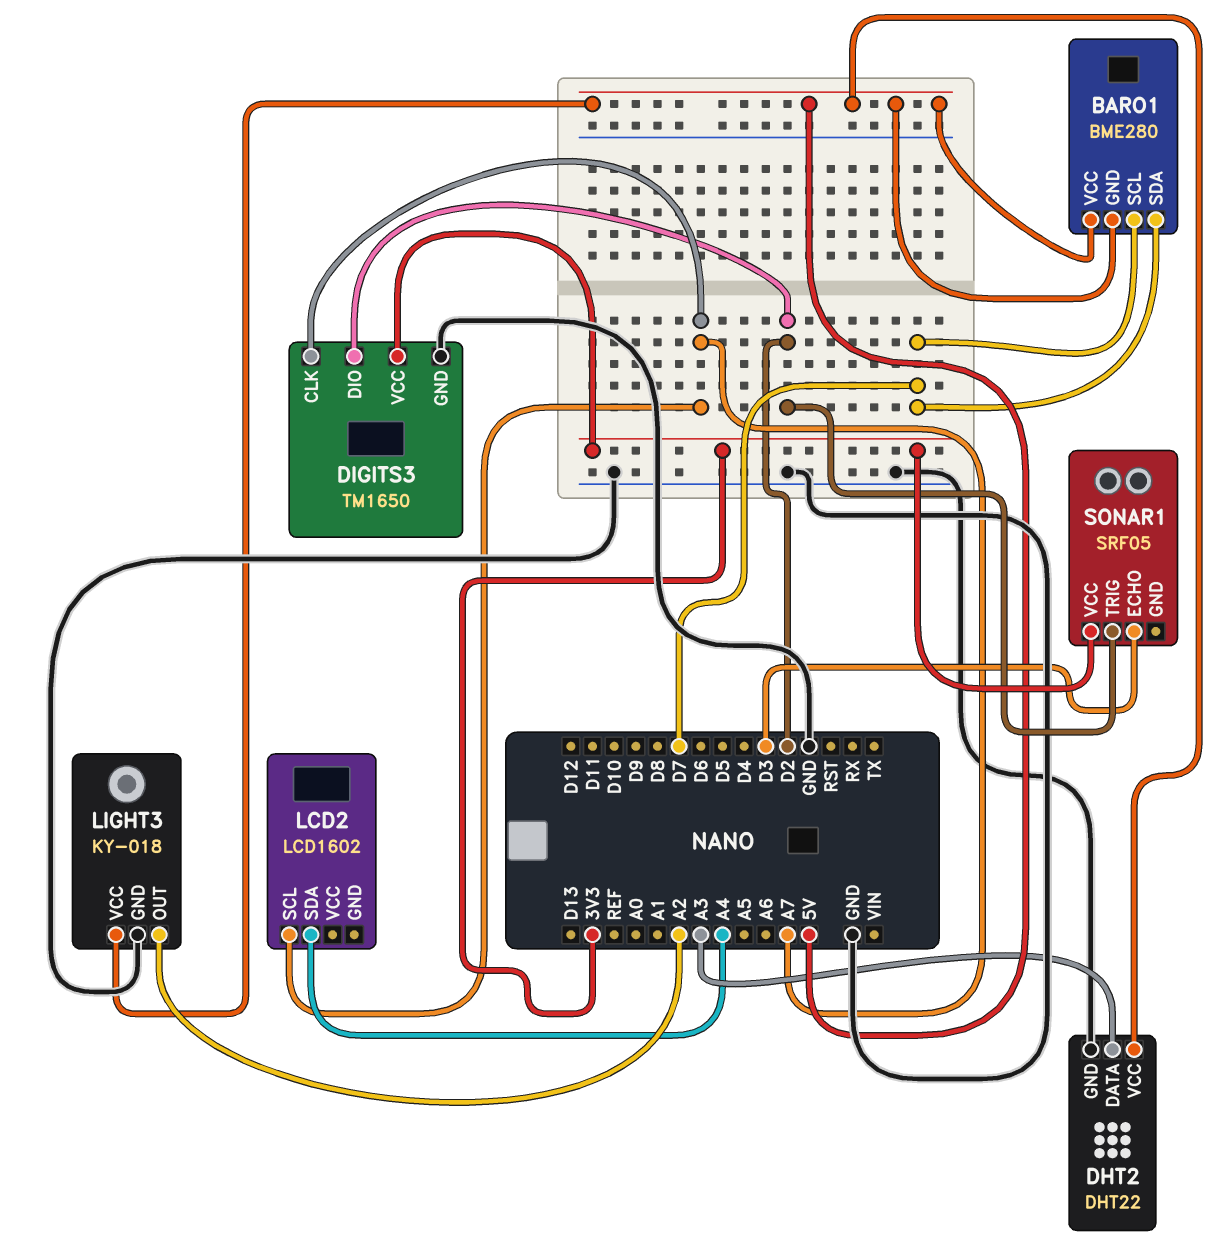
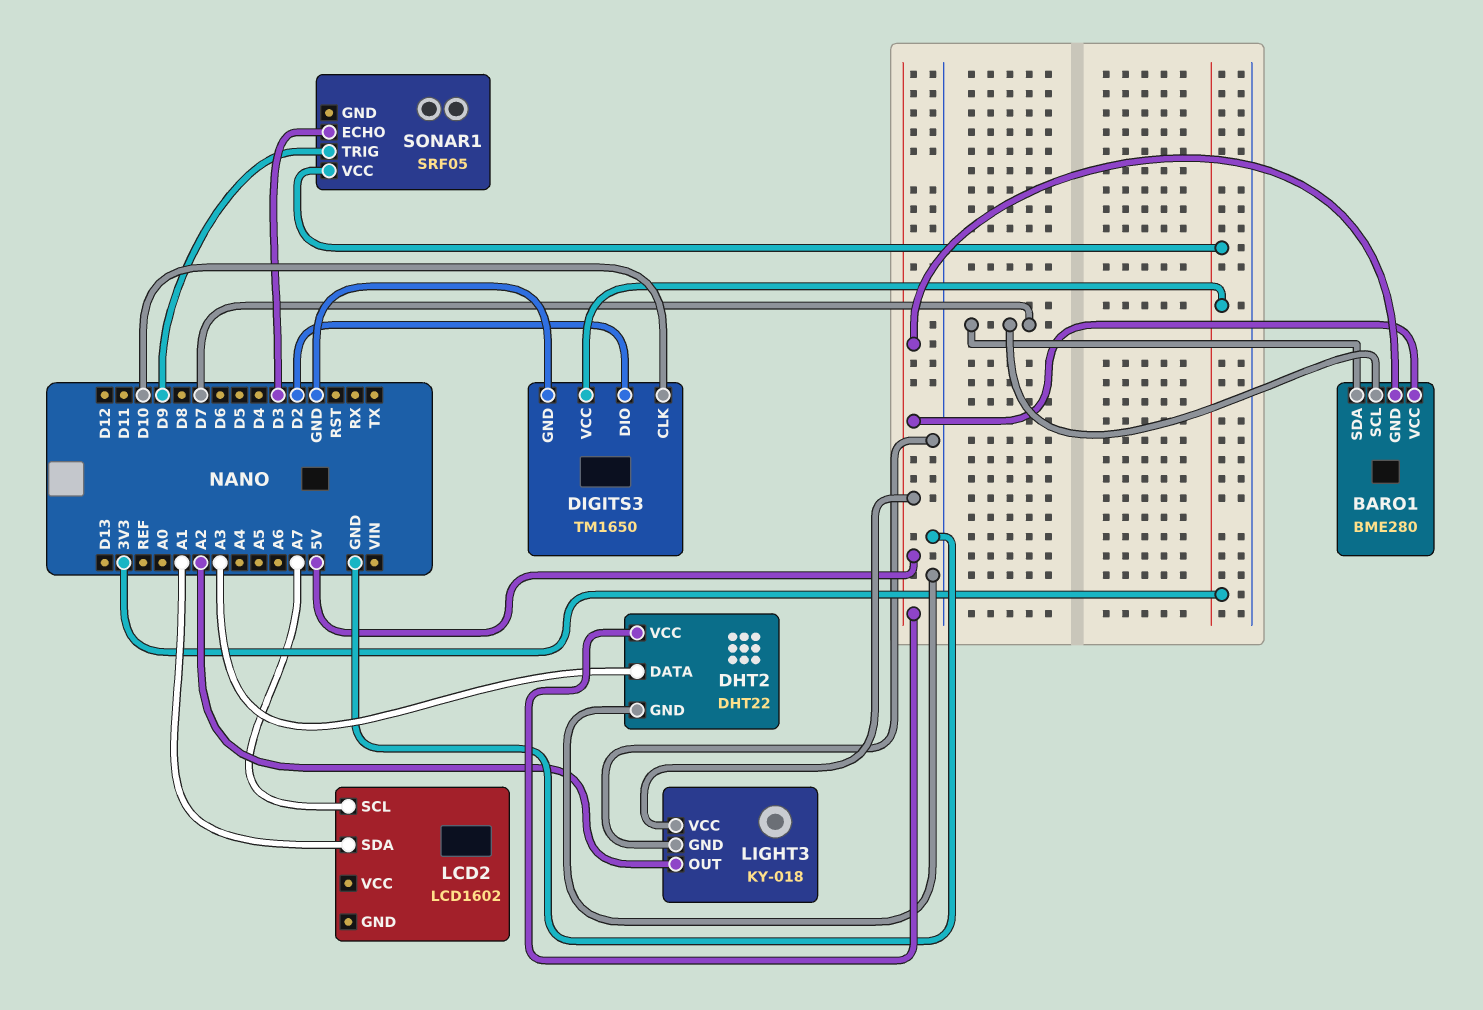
DIGITS3 pin CLK: A7 -> D10
LCD2 pin SDA: A4 -> A1
SONAR1 pin TRIG: D2 -> D9

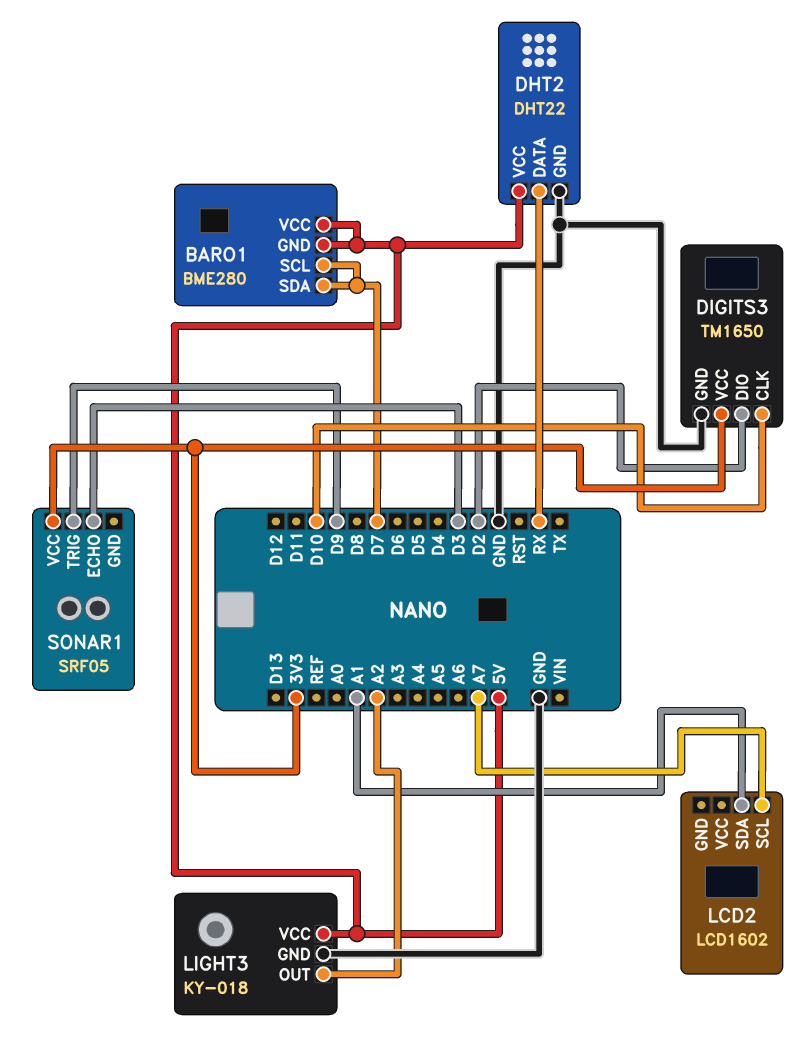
DHT2 pin DATA: A3 -> RX

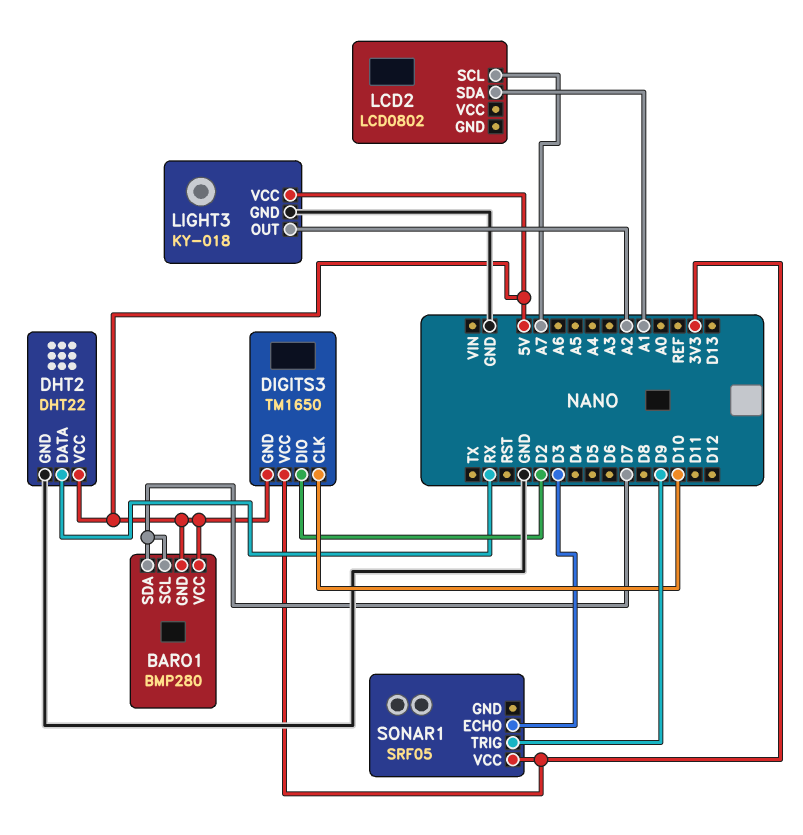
BARO1: BME280 -> BMP280
DIGITS3 pin GND: GND -> 5V
LCD2: LCD1602 -> LCD0802

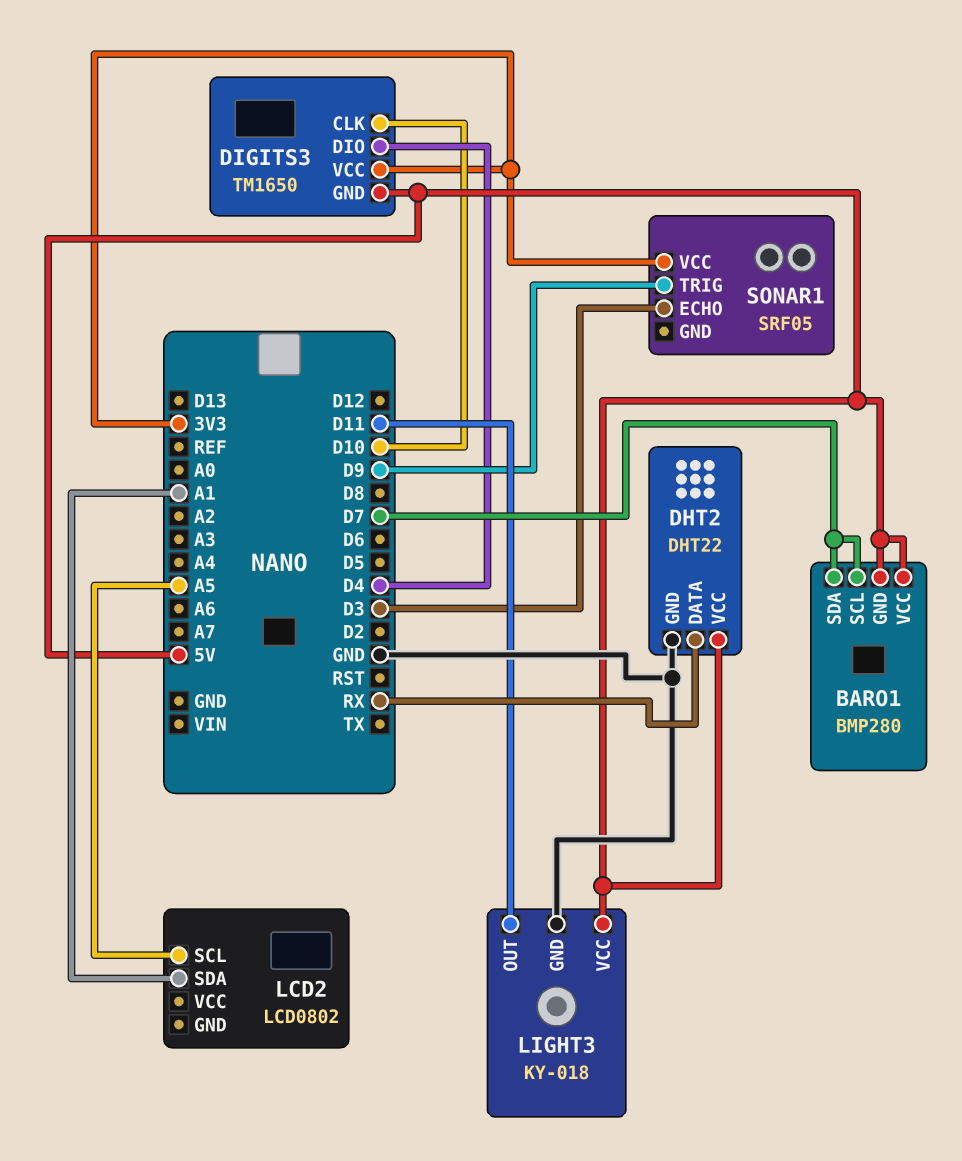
DIGITS3 pin DIO: D2 -> D4
LCD2 pin SCL: A7 -> A5
LIGHT3 pin OUT: A2 -> D11

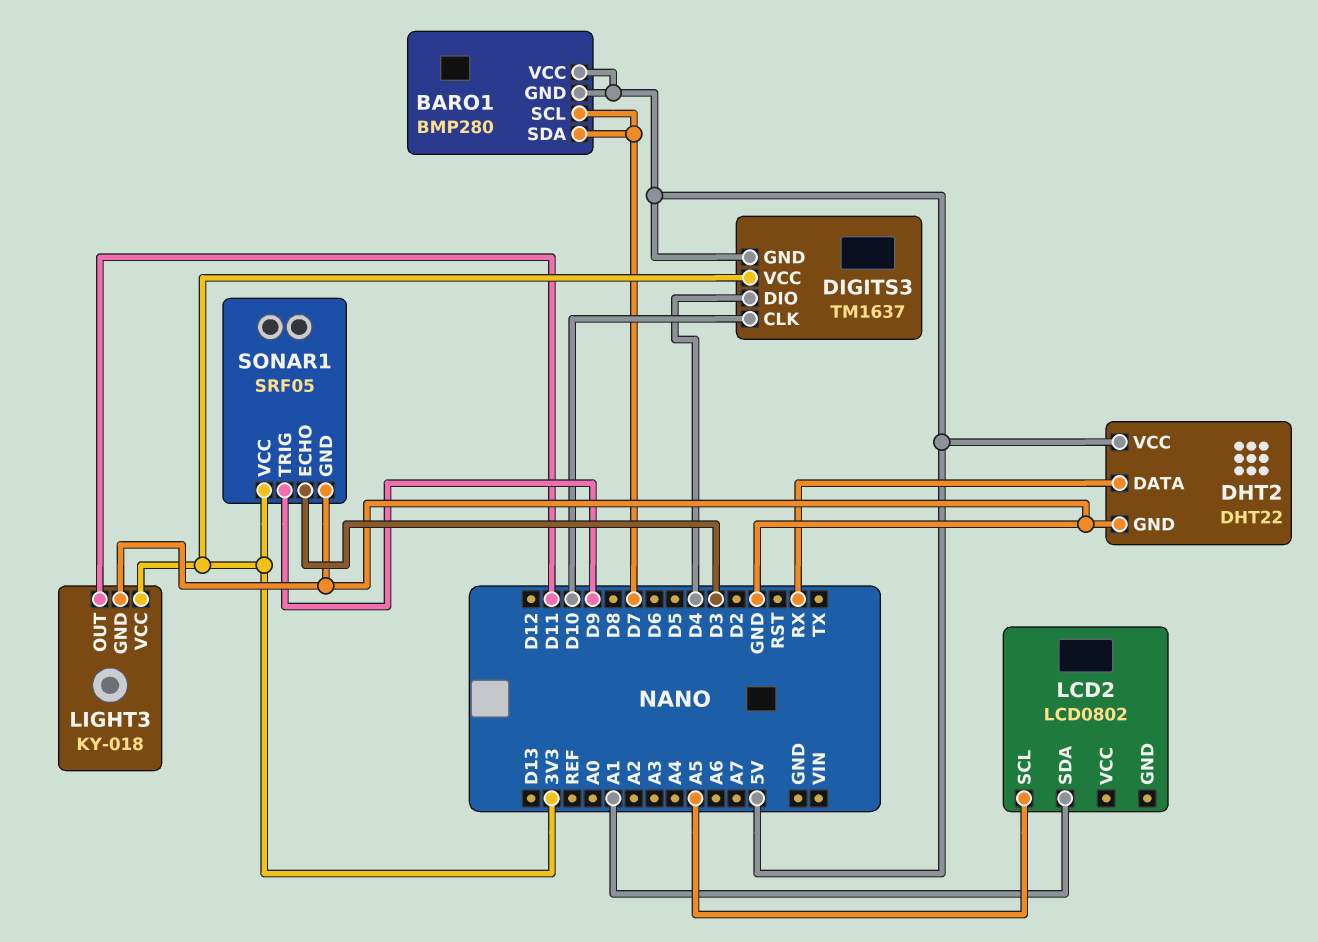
DIGITS3: TM1650 -> TM1637
LIGHT3 pin VCC: 5V -> 3V3
SONAR1 pin GND: none -> GND

